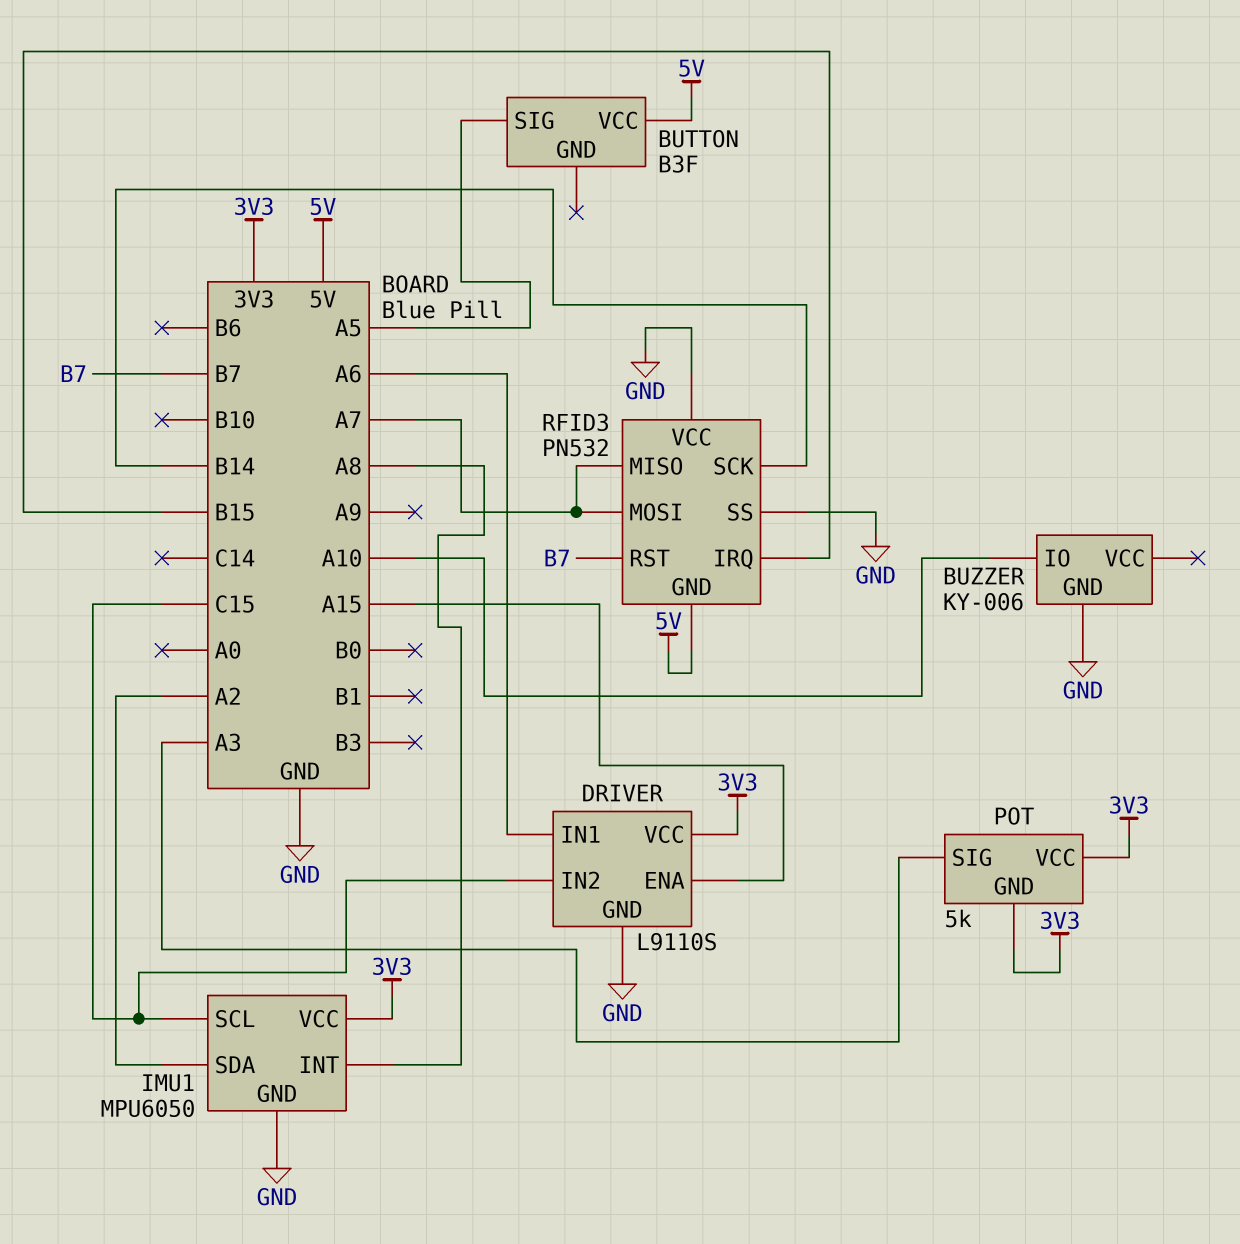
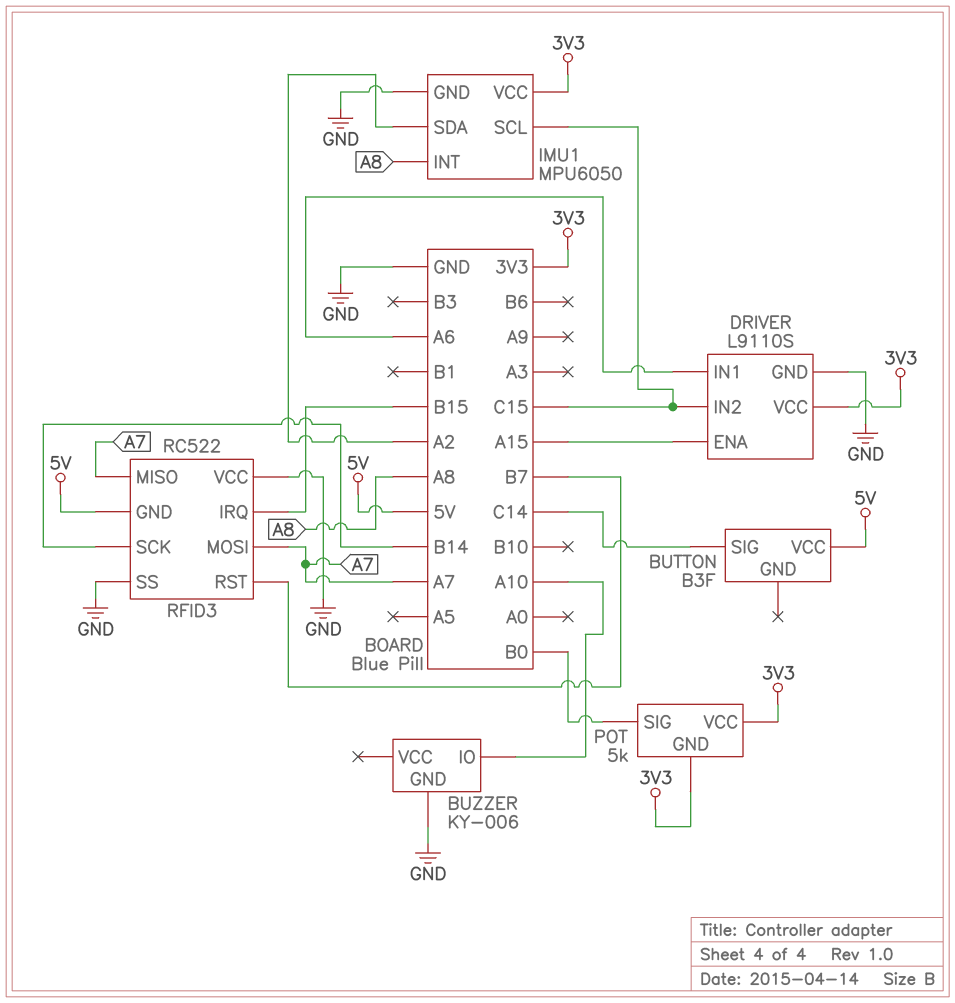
BUTTON pin SIG: A5 -> C14
POT pin SIG: A3 -> B0
RFID3: PN532 -> RC522

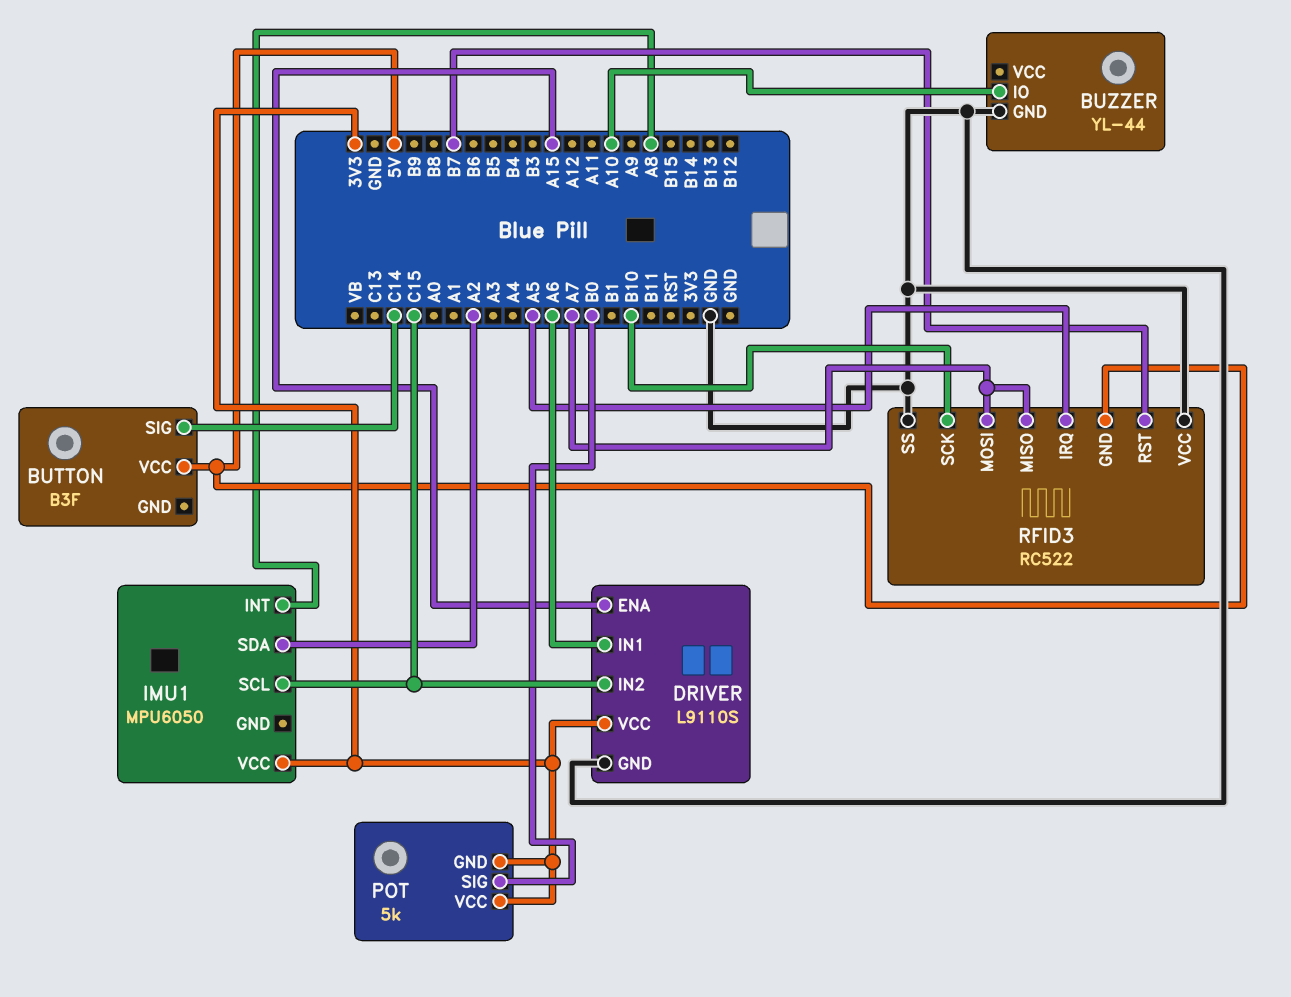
BUZZER: KY-006 -> YL-44
IMU1 pin GND: GND -> none
RFID3 pin IRQ: B15 -> A5
RFID3 pin SCK: B14 -> B10

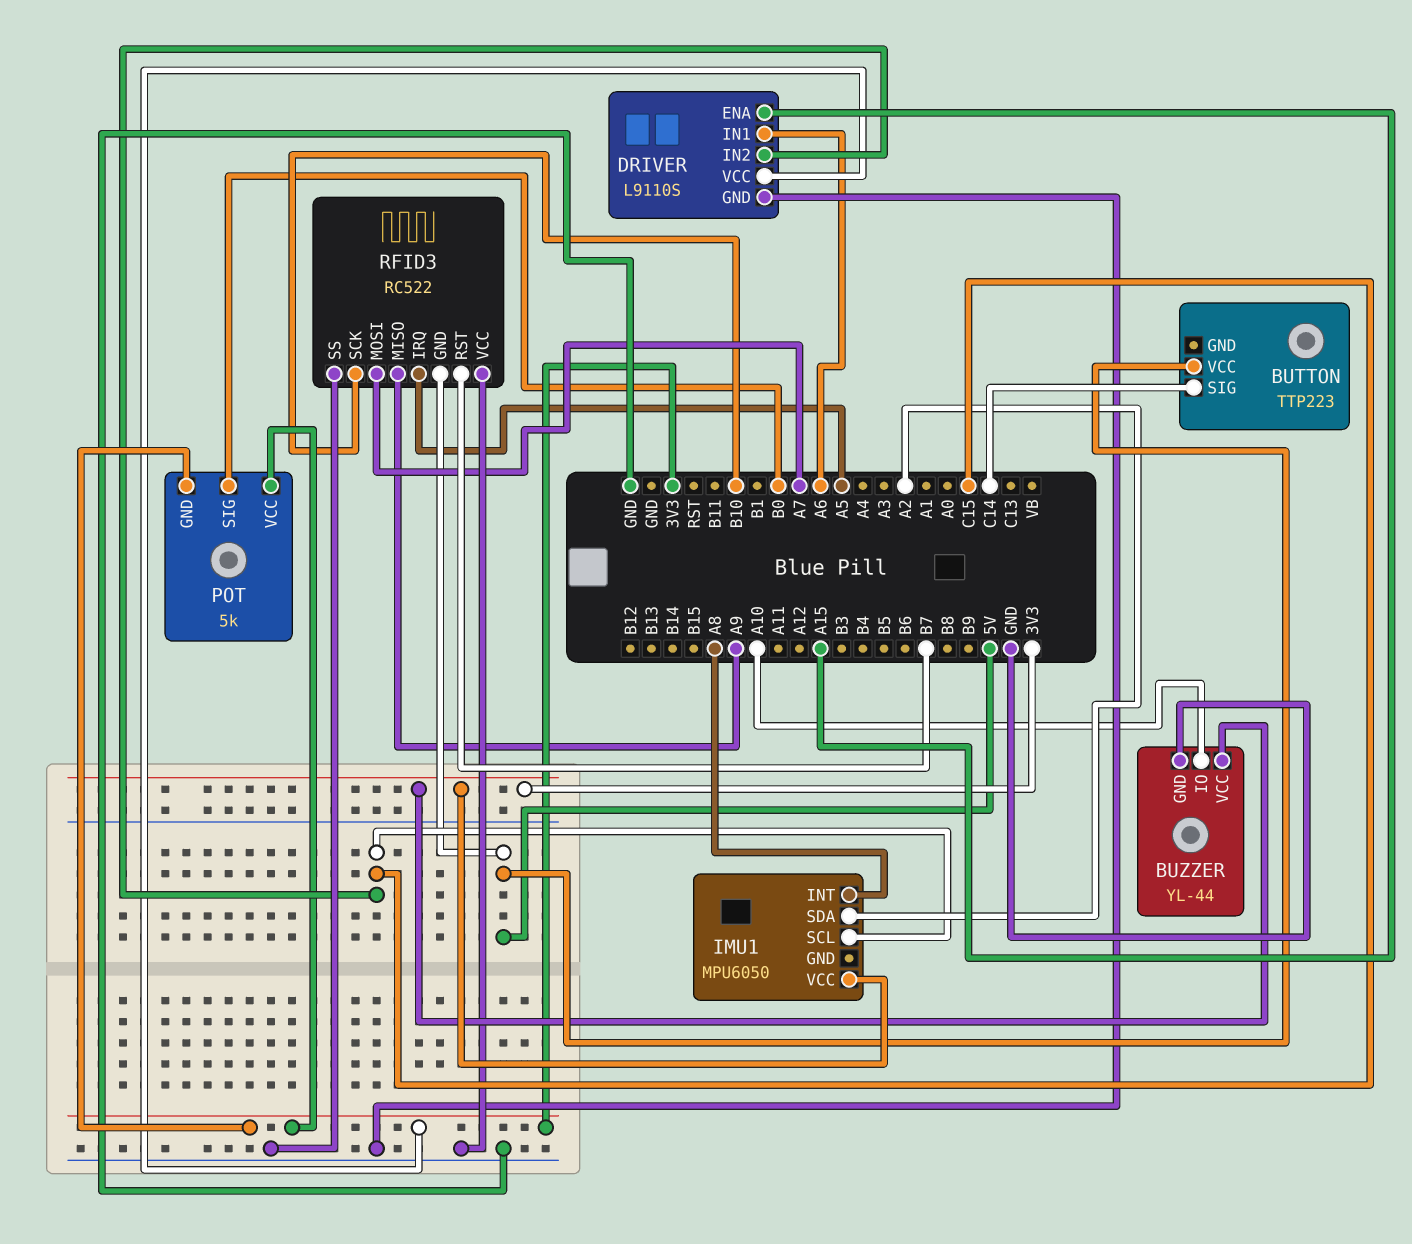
BUTTON: B3F -> TTP223
BUZZER pin VCC: none -> 3V3
RFID3 pin MISO: A7 -> A9

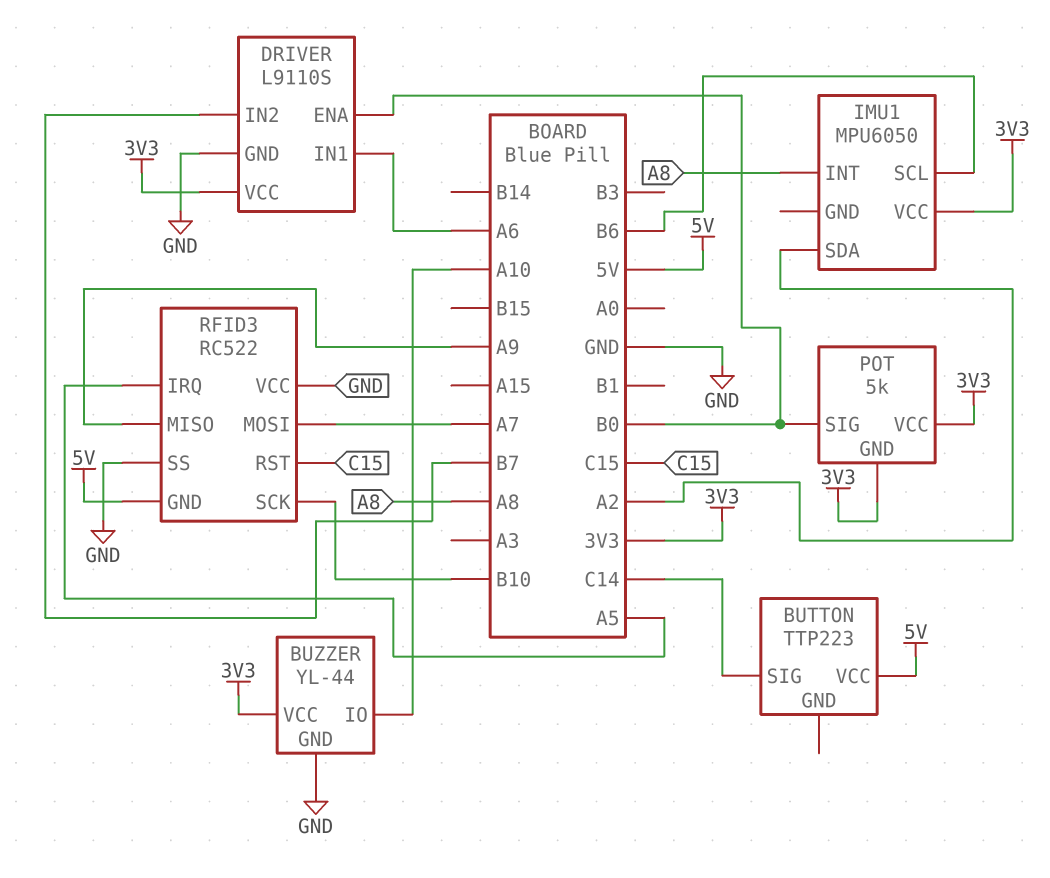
DRIVER pin ENA: A15 -> B0
DRIVER pin IN2: C15 -> B7
IMU1 pin SCL: C15 -> B6
RFID3 pin RST: B7 -> C15

